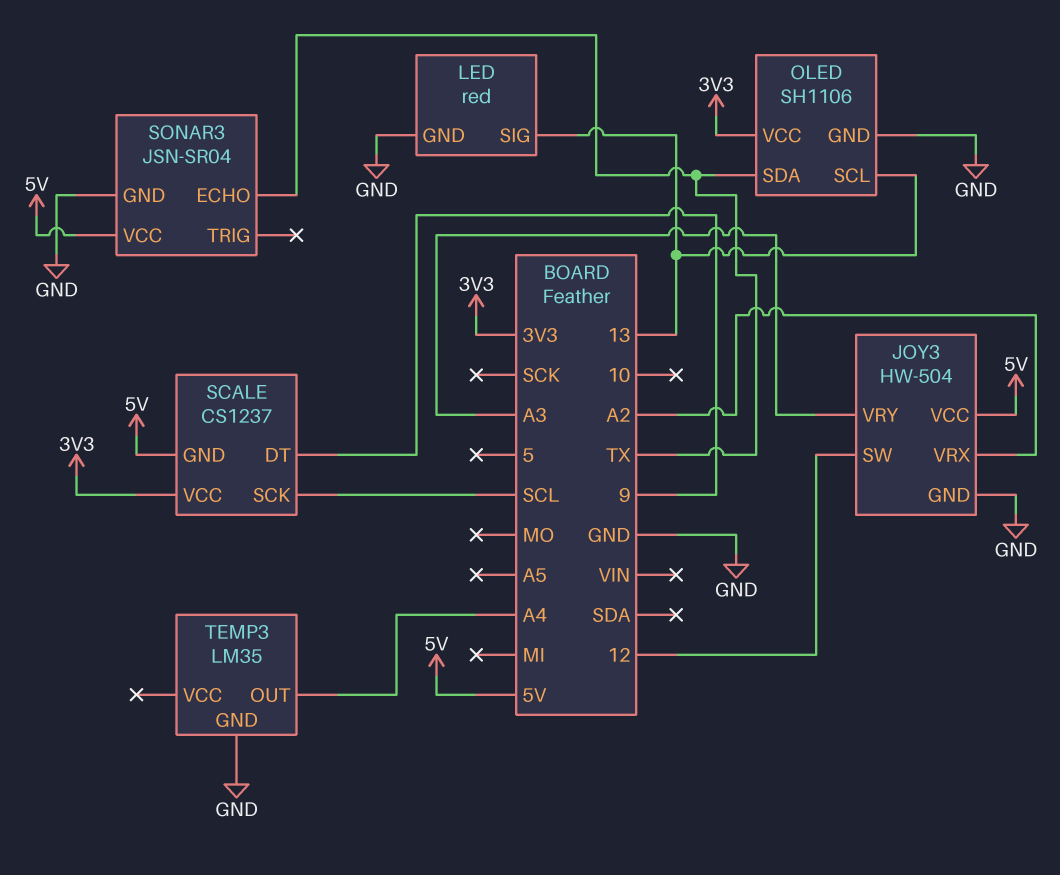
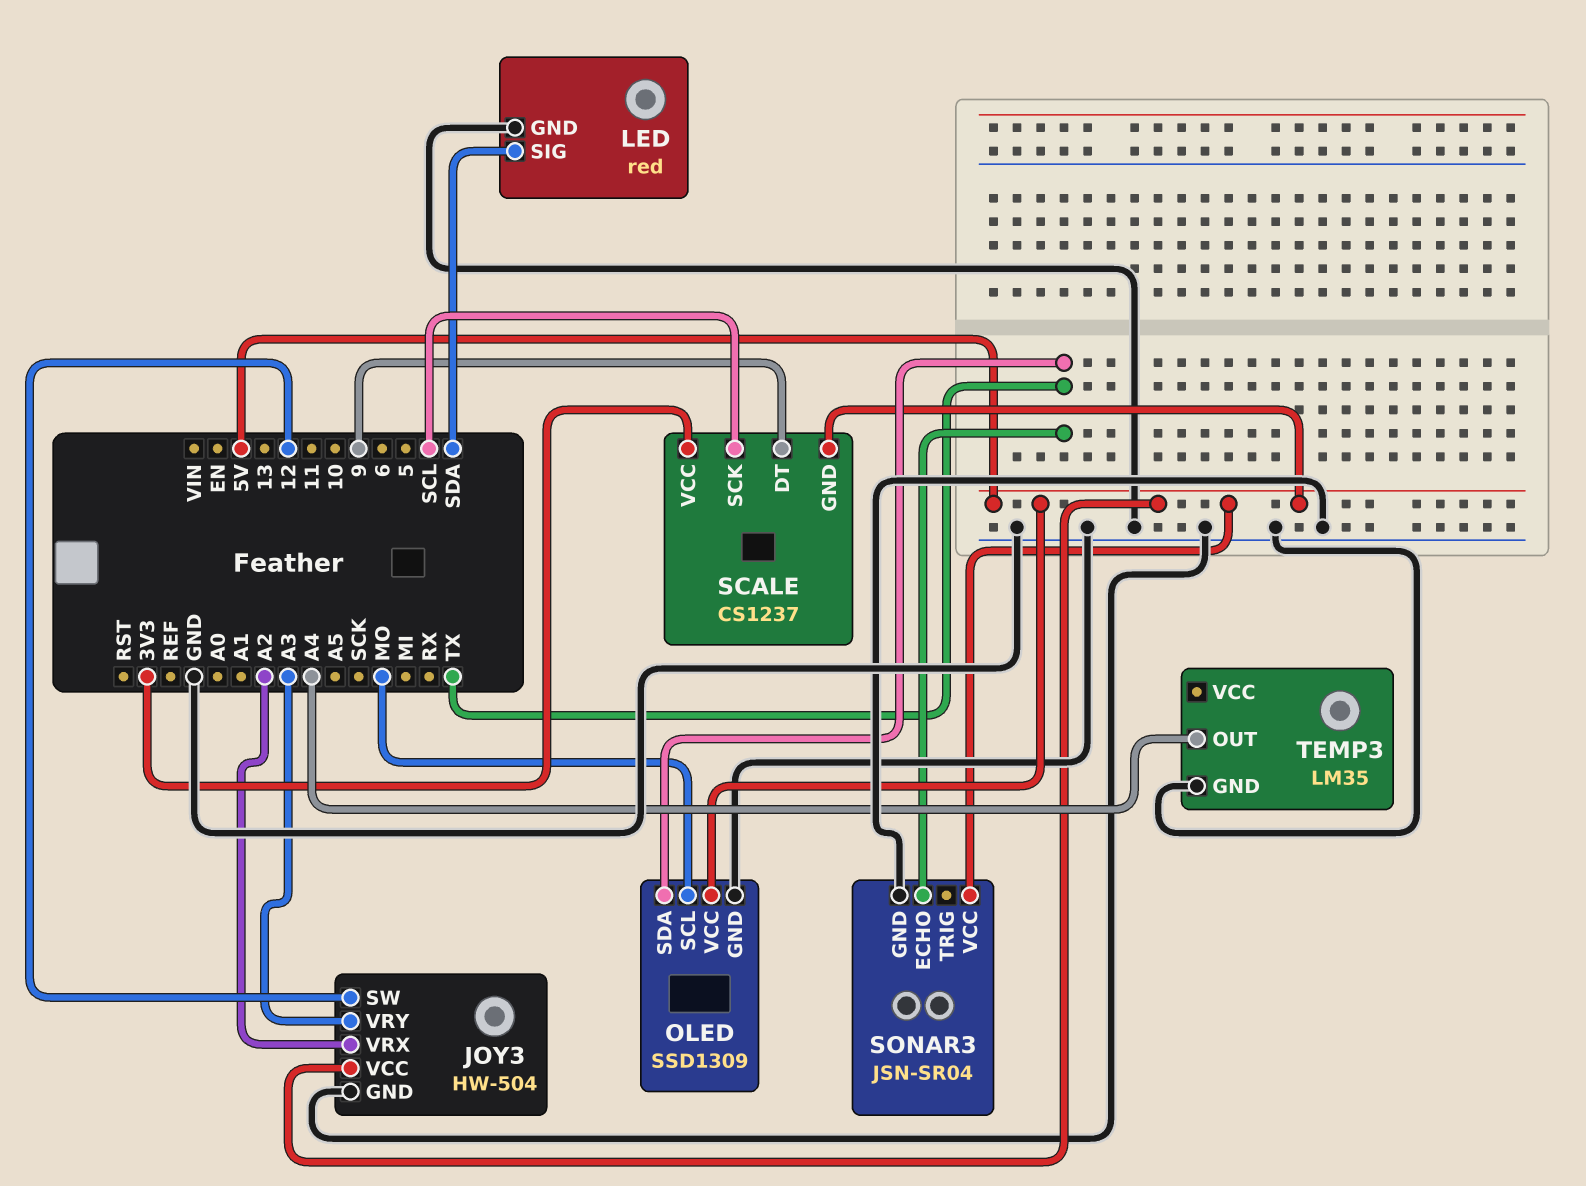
LED pin SIG: 13 -> SDA
OLED: SH1106 -> SSD1309
OLED pin SCL: 13 -> MO
OLED pin VCC: 3V3 -> 5V

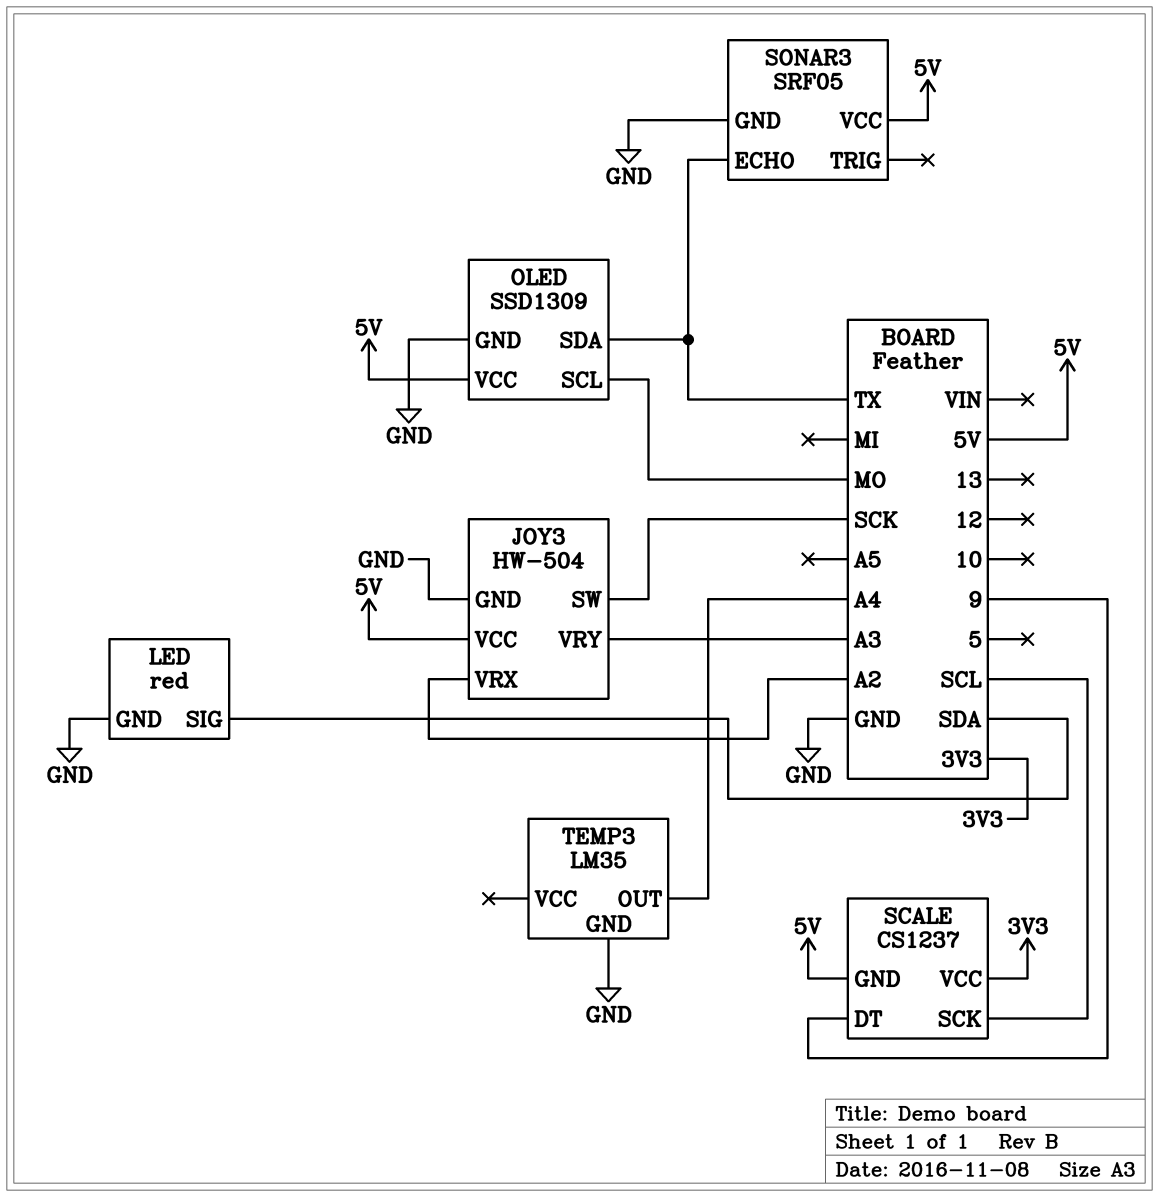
JOY3 pin SW: 12 -> SCK
SONAR3: JSN-SR04 -> SRF05

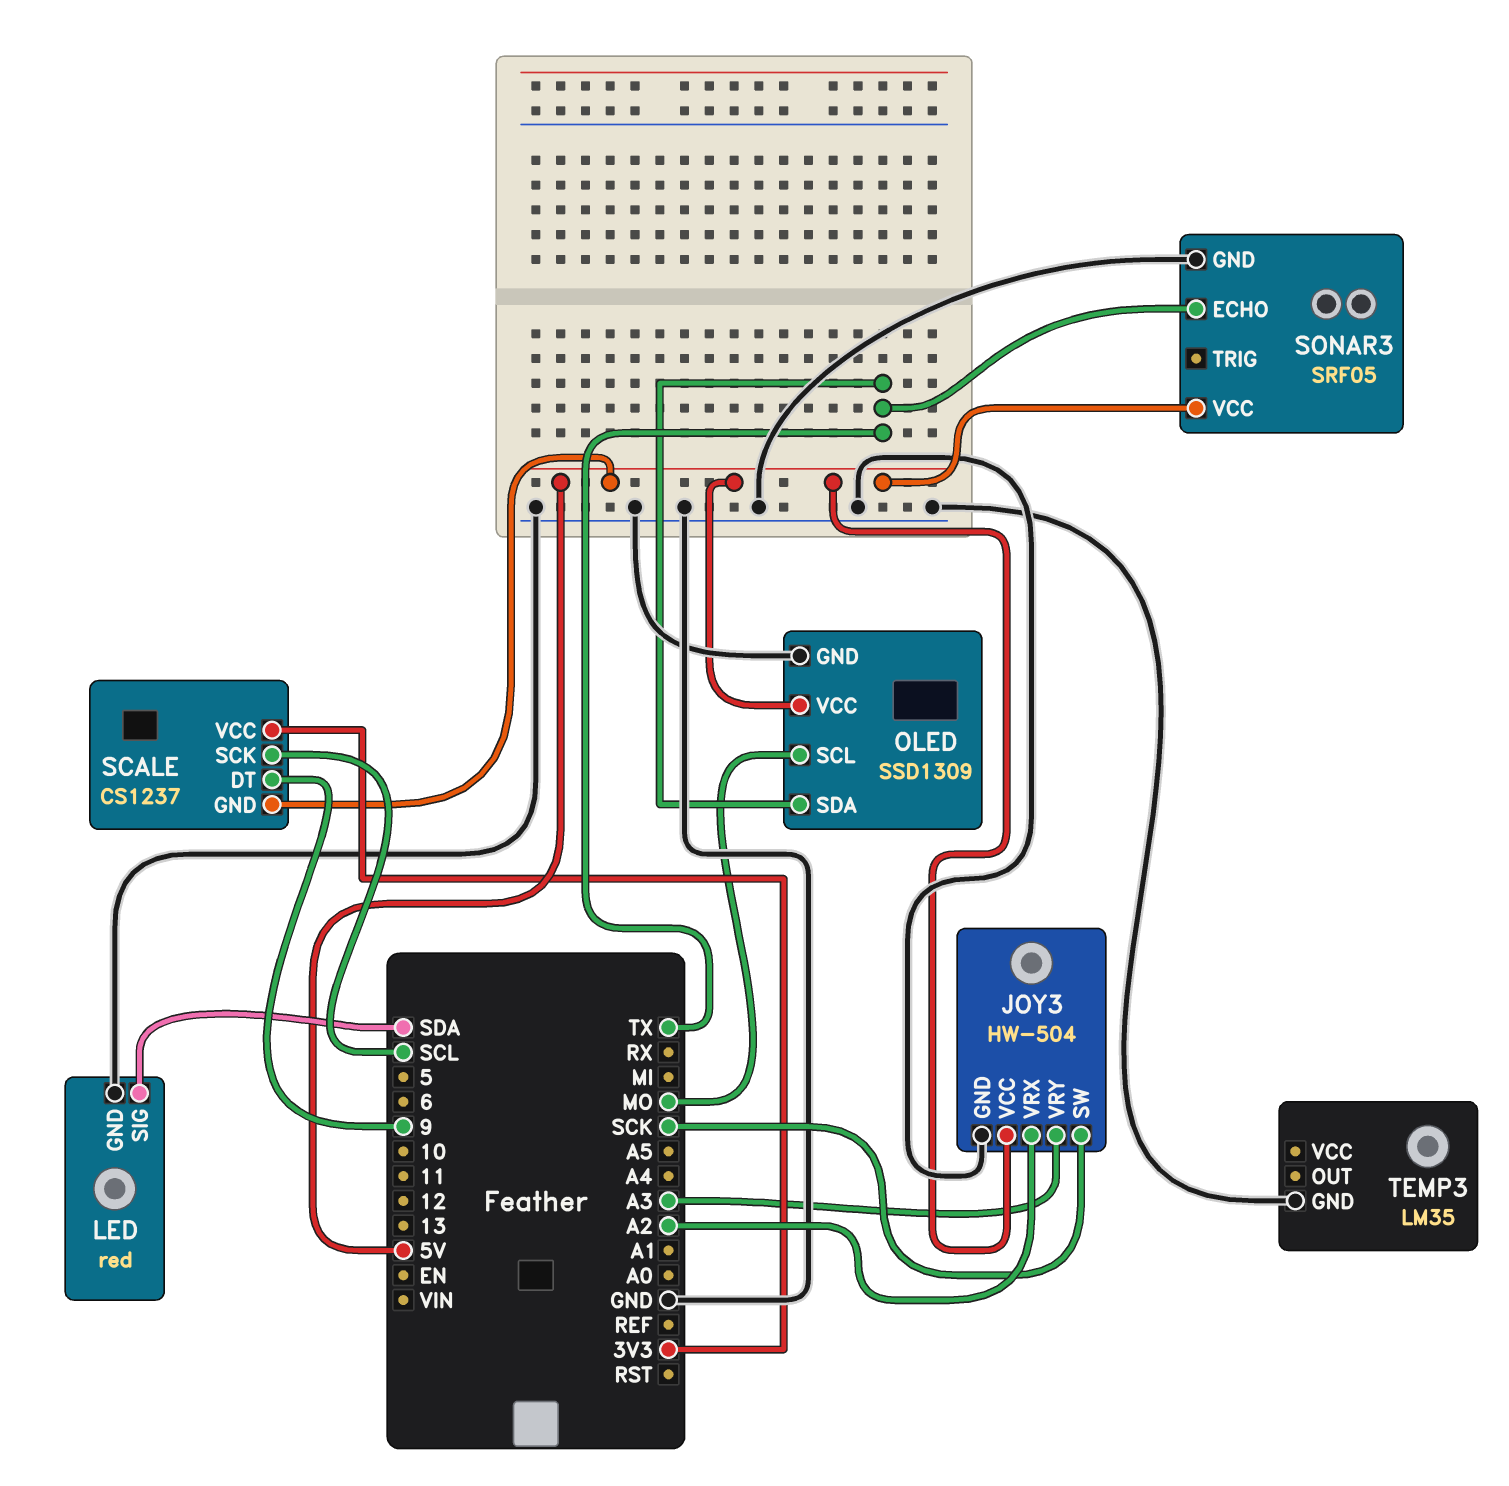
TEMP3 pin OUT: A4 -> none

